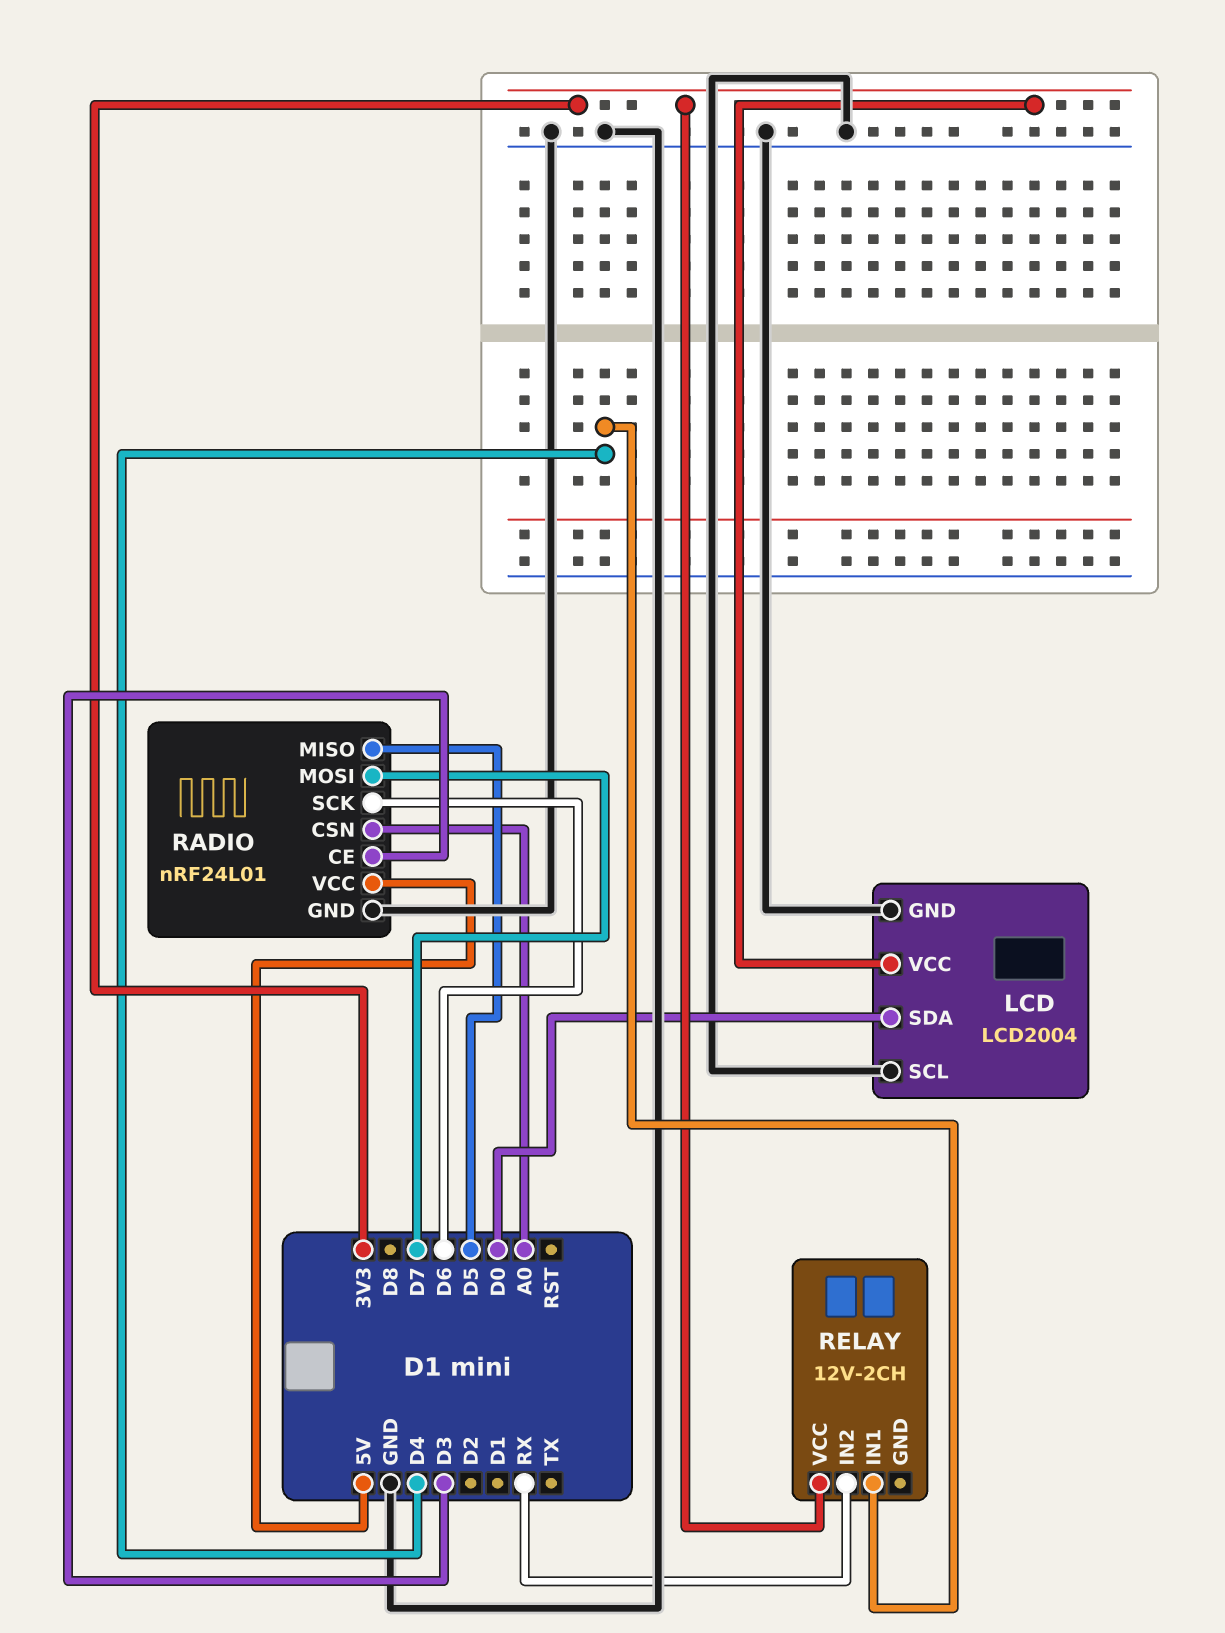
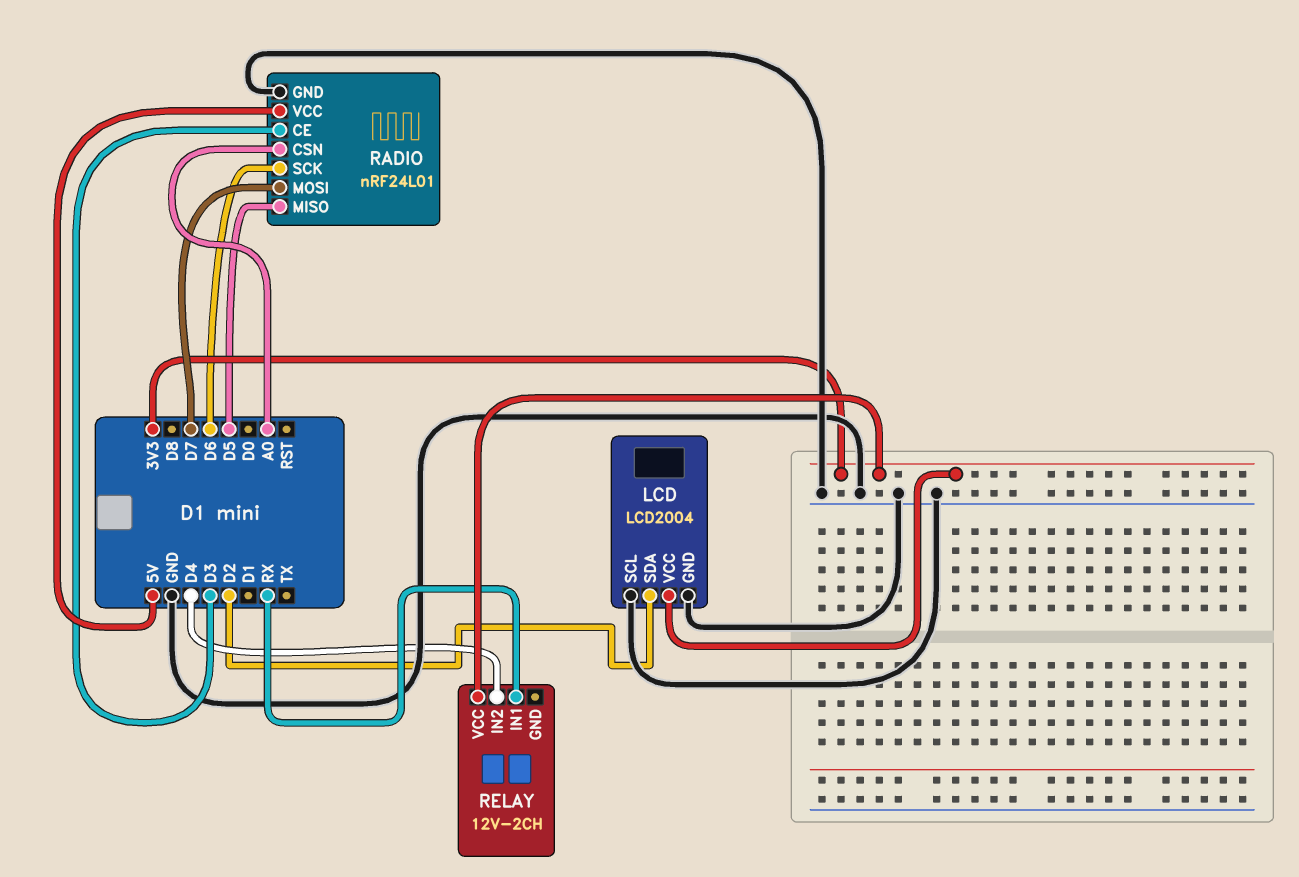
LCD pin SDA: D0 -> D2
RELAY pin IN1: D4 -> RX
RELAY pin IN2: RX -> D4

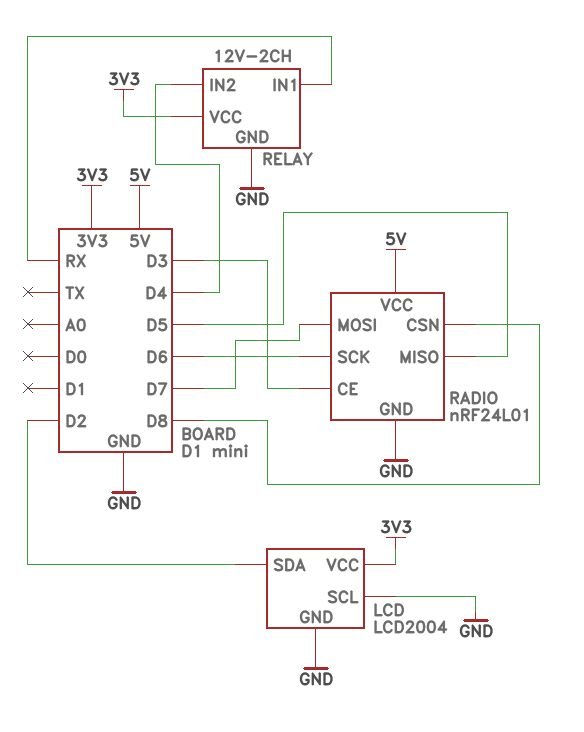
RADIO pin CSN: A0 -> D8
RELAY pin GND: none -> GND

